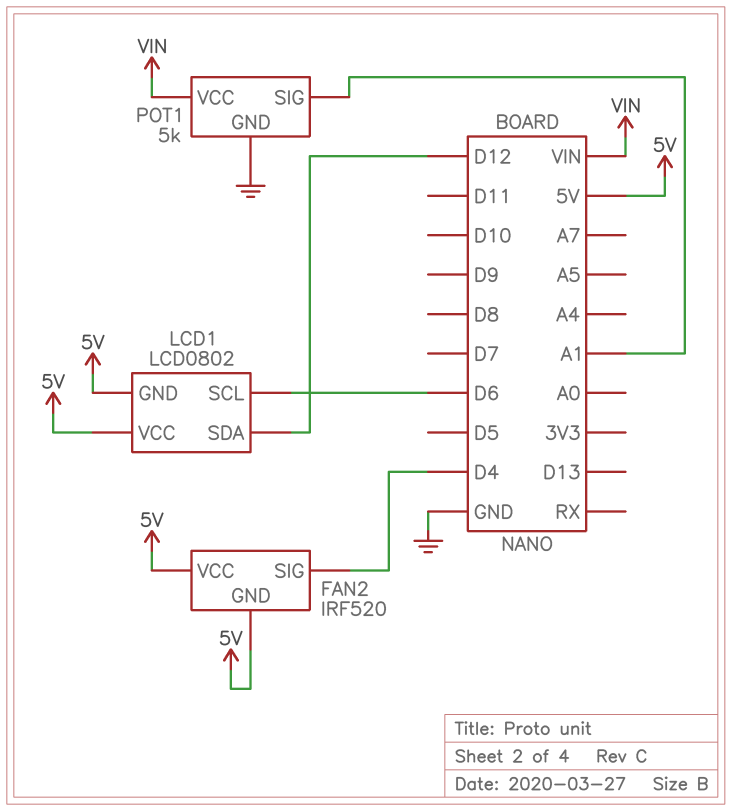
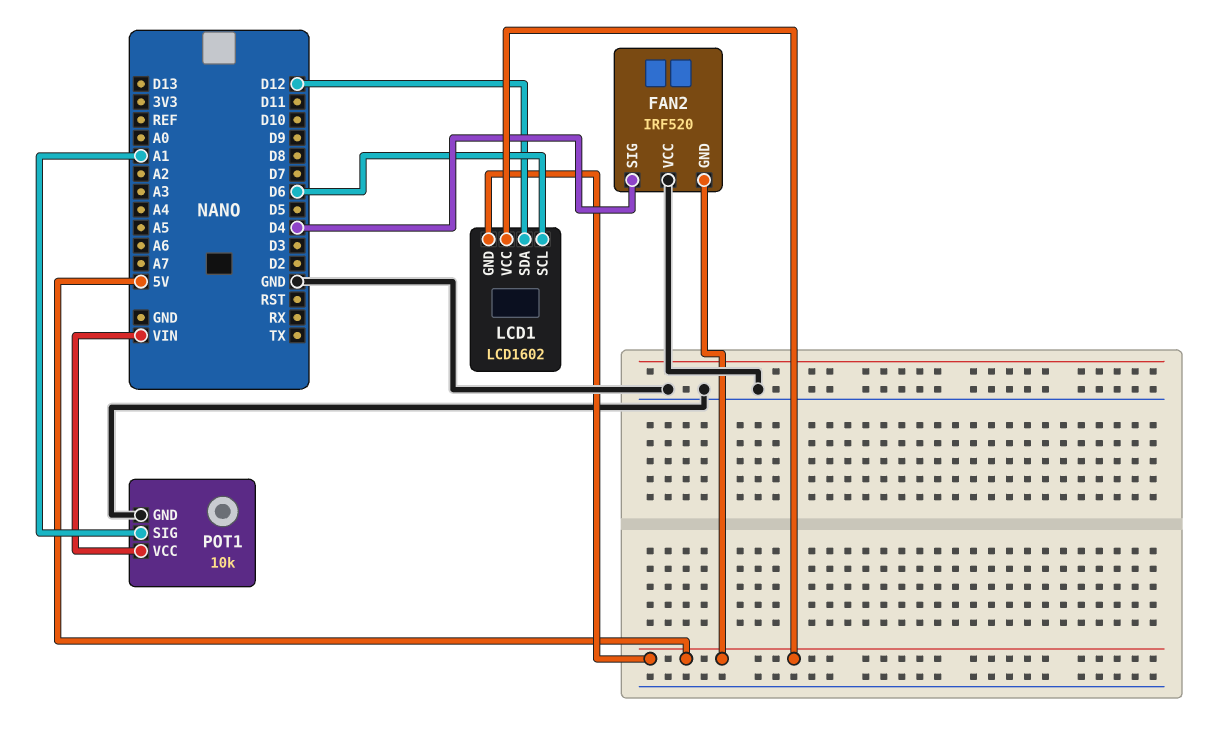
FAN2 pin VCC: 5V -> GND
LCD1: LCD0802 -> LCD1602
POT1: 5k -> 10k

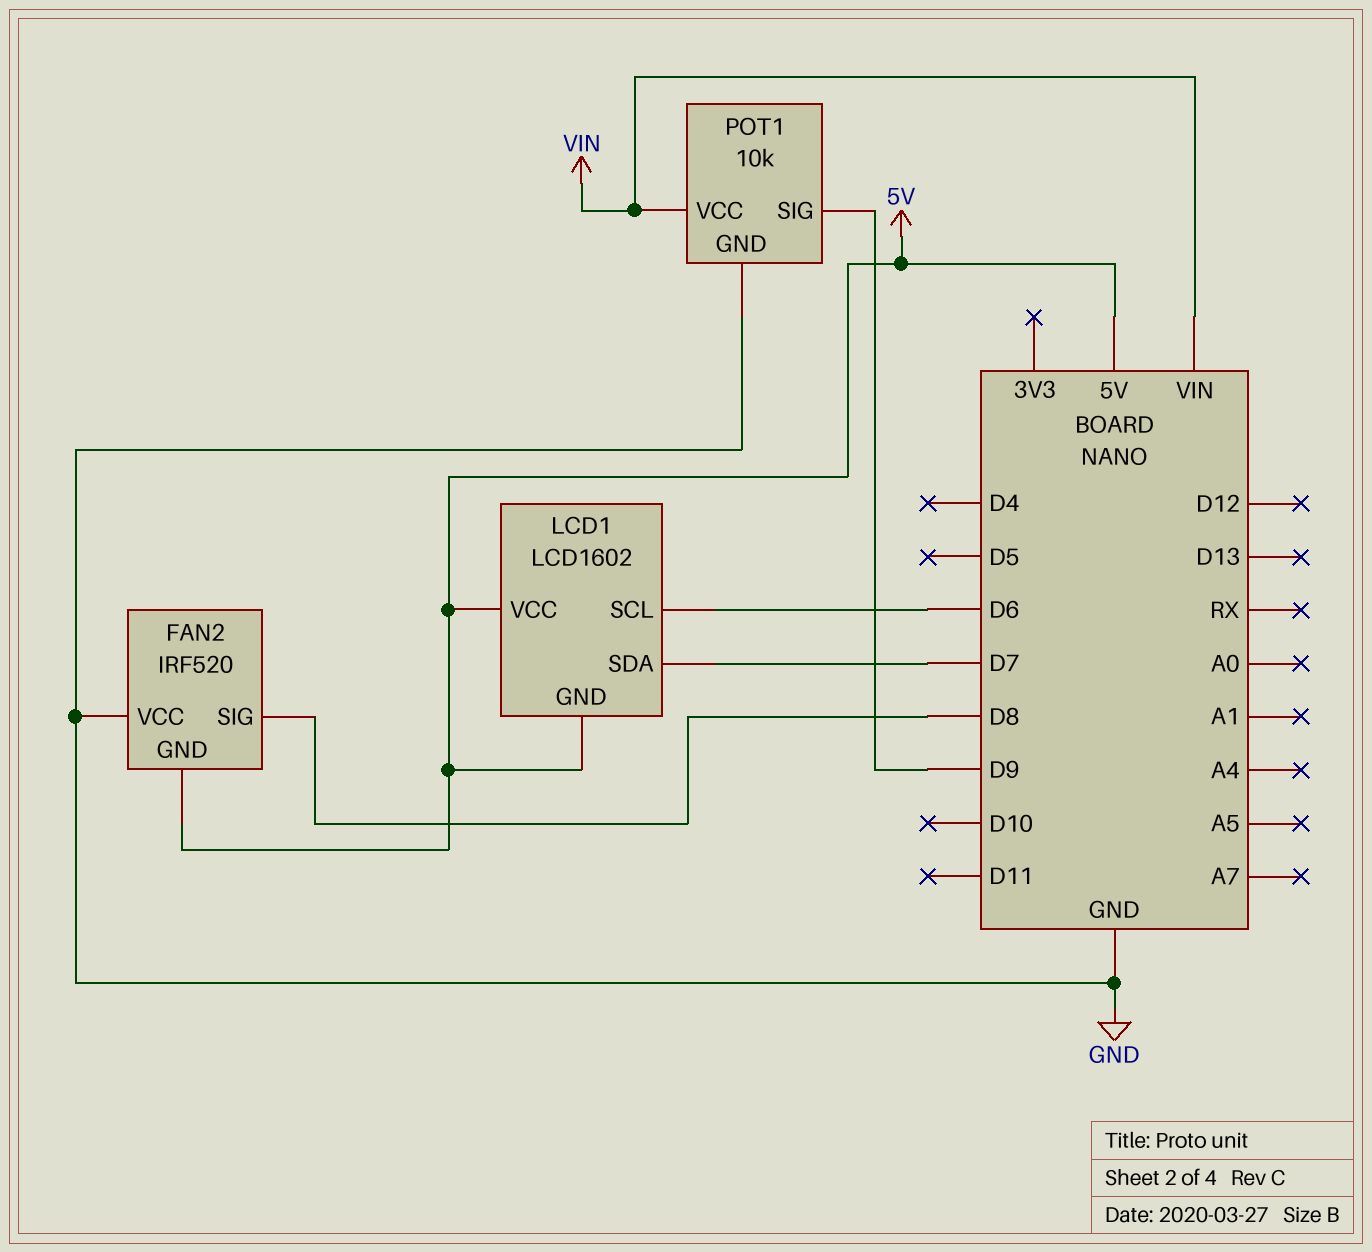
FAN2 pin SIG: D4 -> D8
LCD1 pin SDA: D12 -> D7
POT1 pin SIG: A1 -> D9

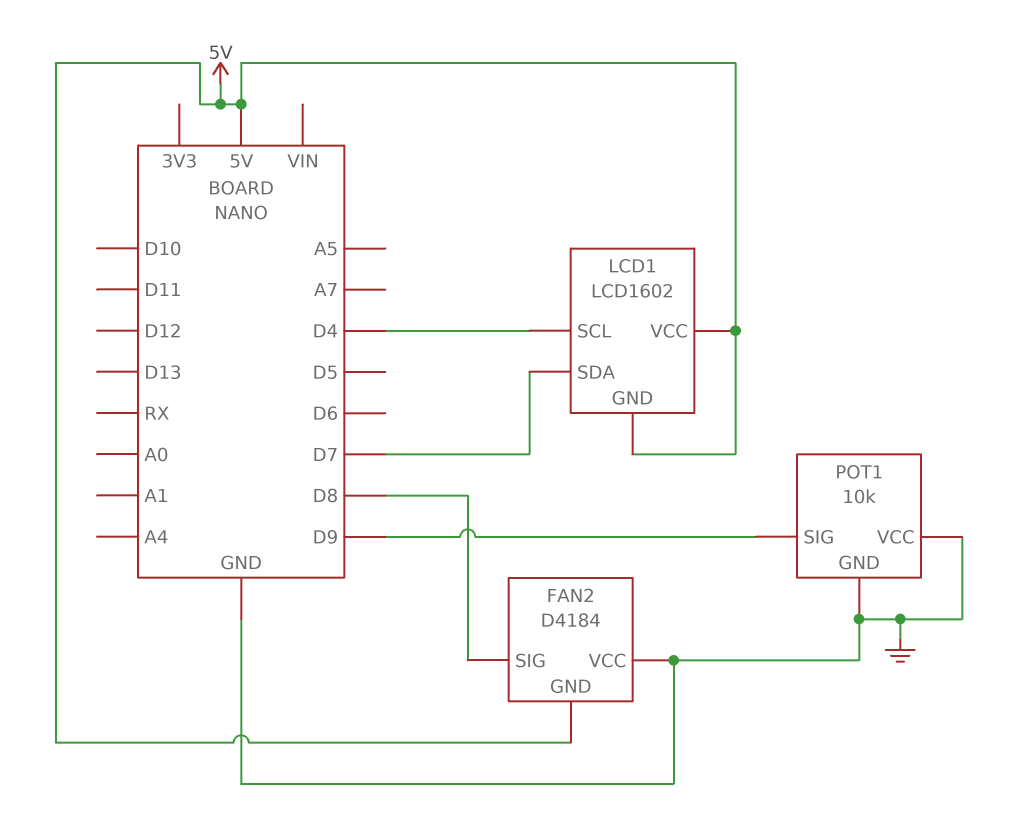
FAN2: IRF520 -> D4184
LCD1 pin SCL: D6 -> D4
POT1 pin VCC: VIN -> GND

